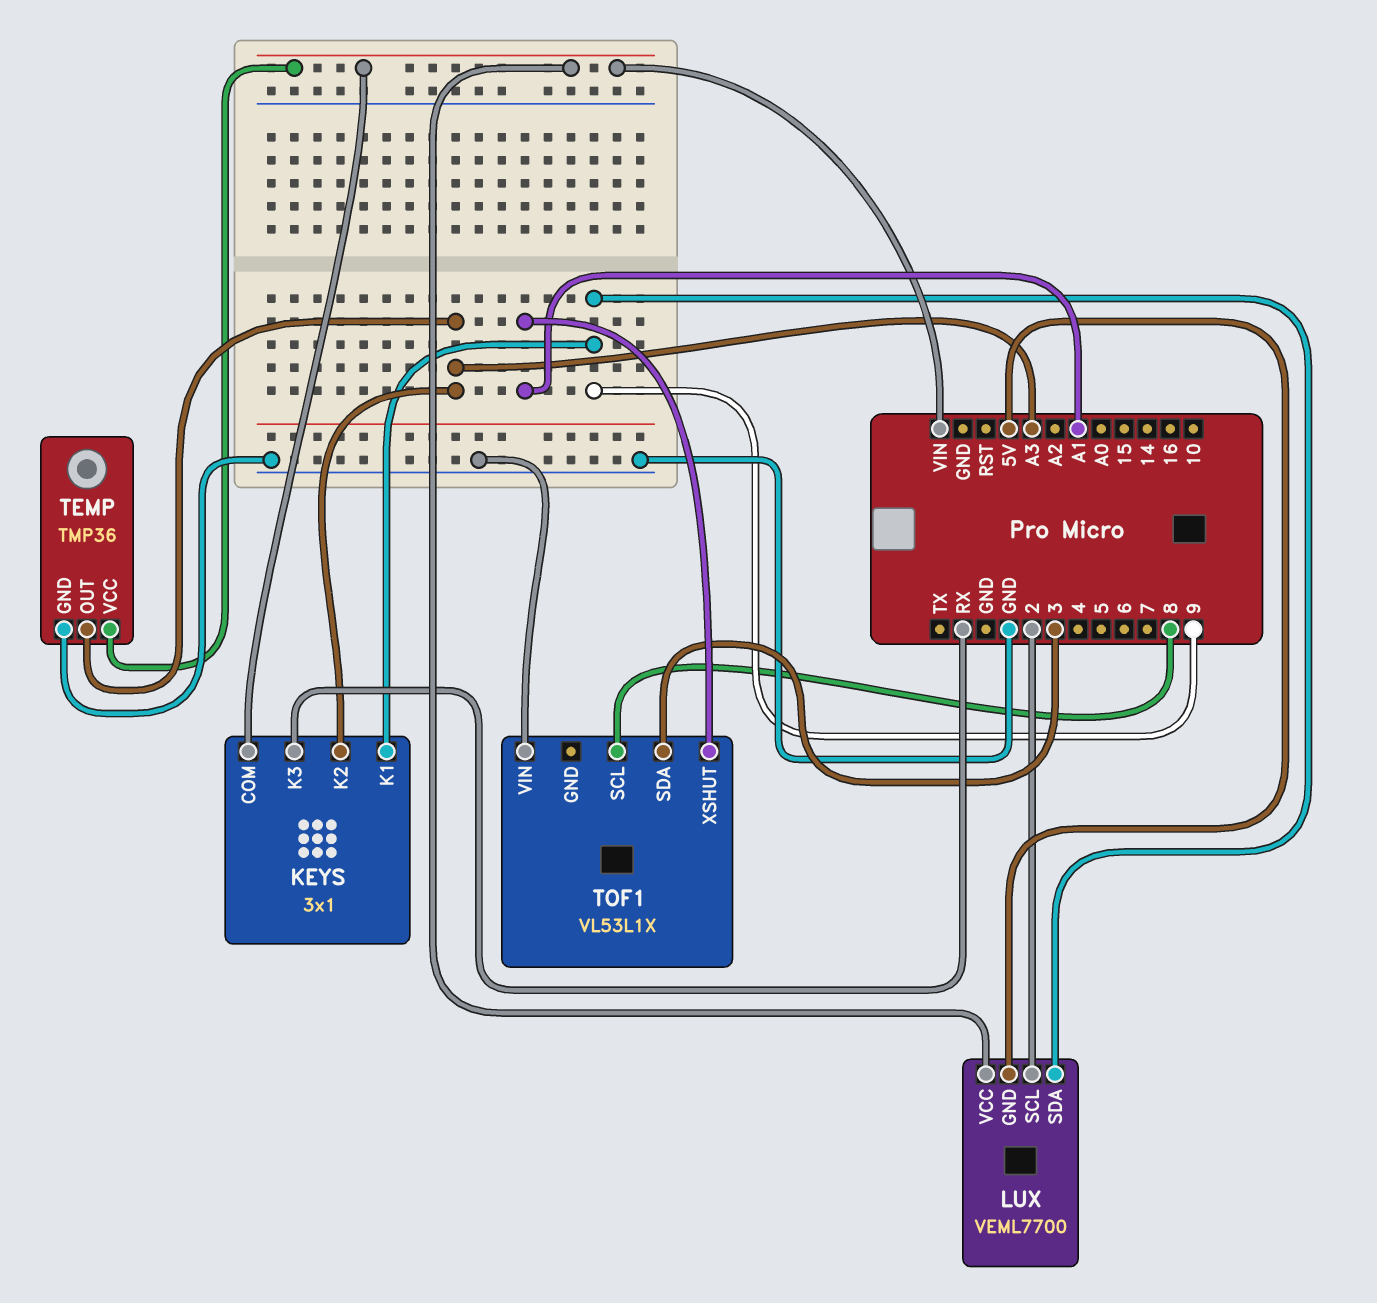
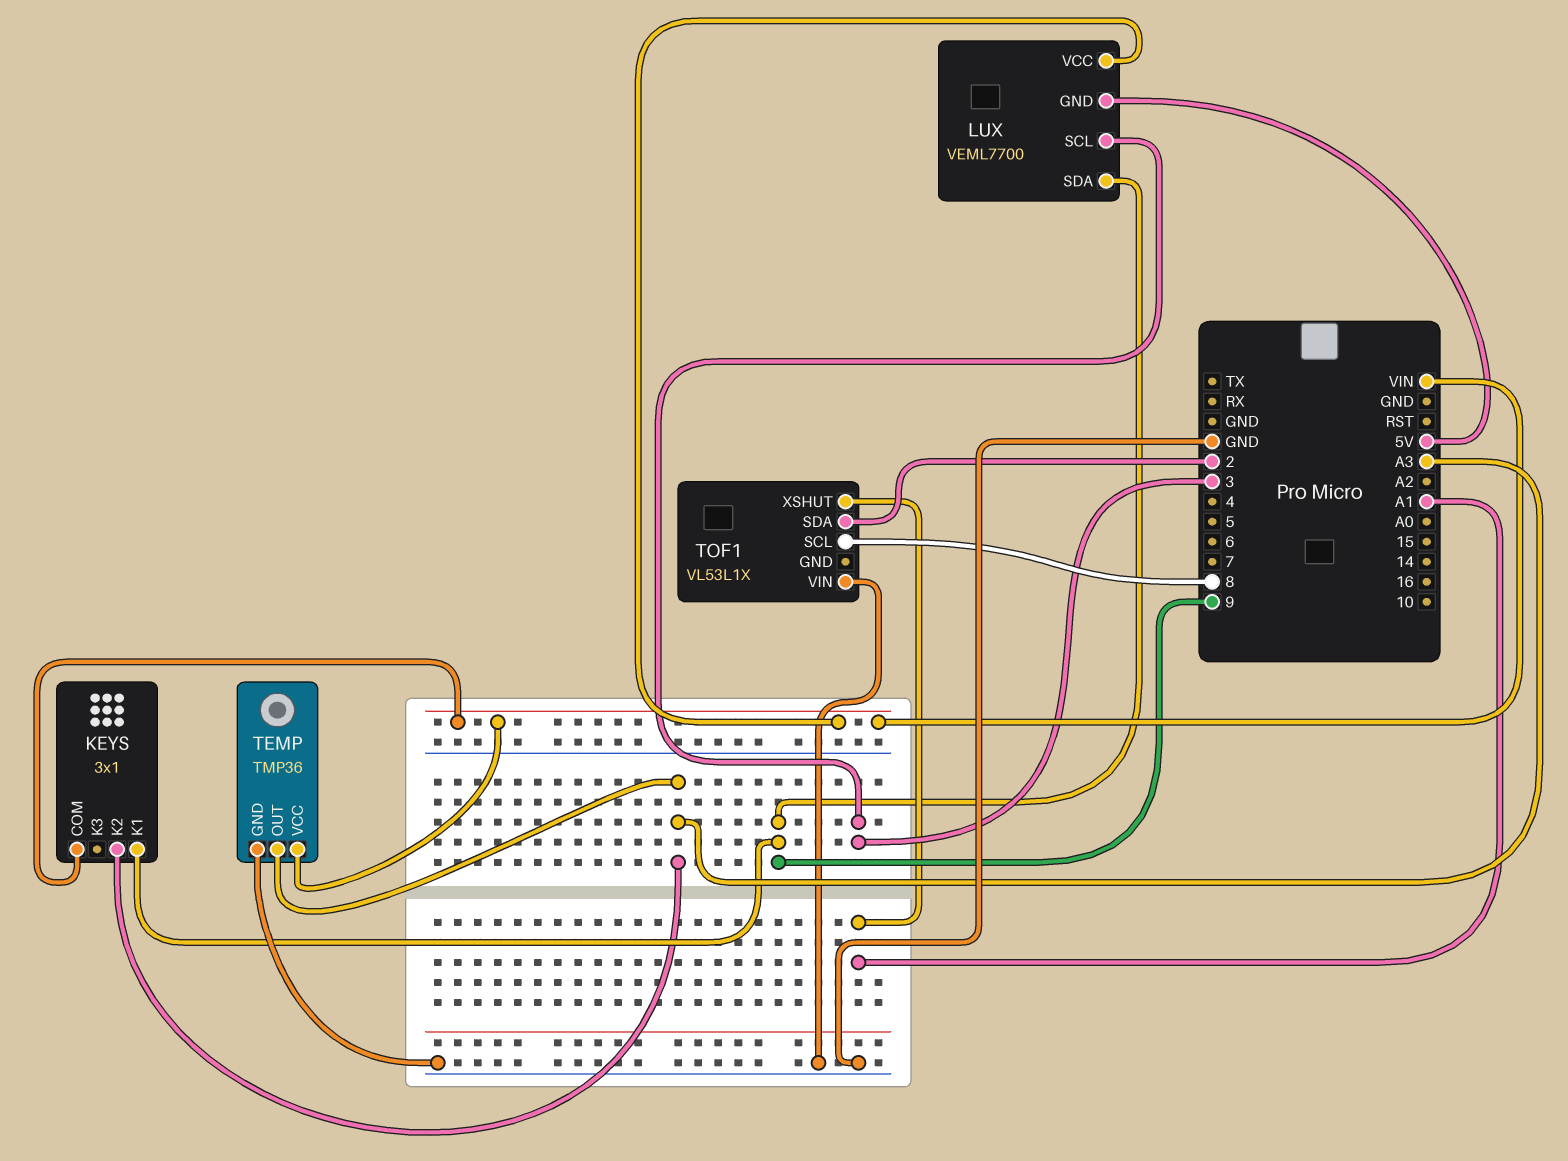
KEYS pin K3: RX -> none
LUX pin SCL: 2 -> 3
TOF1 pin SDA: 3 -> 2

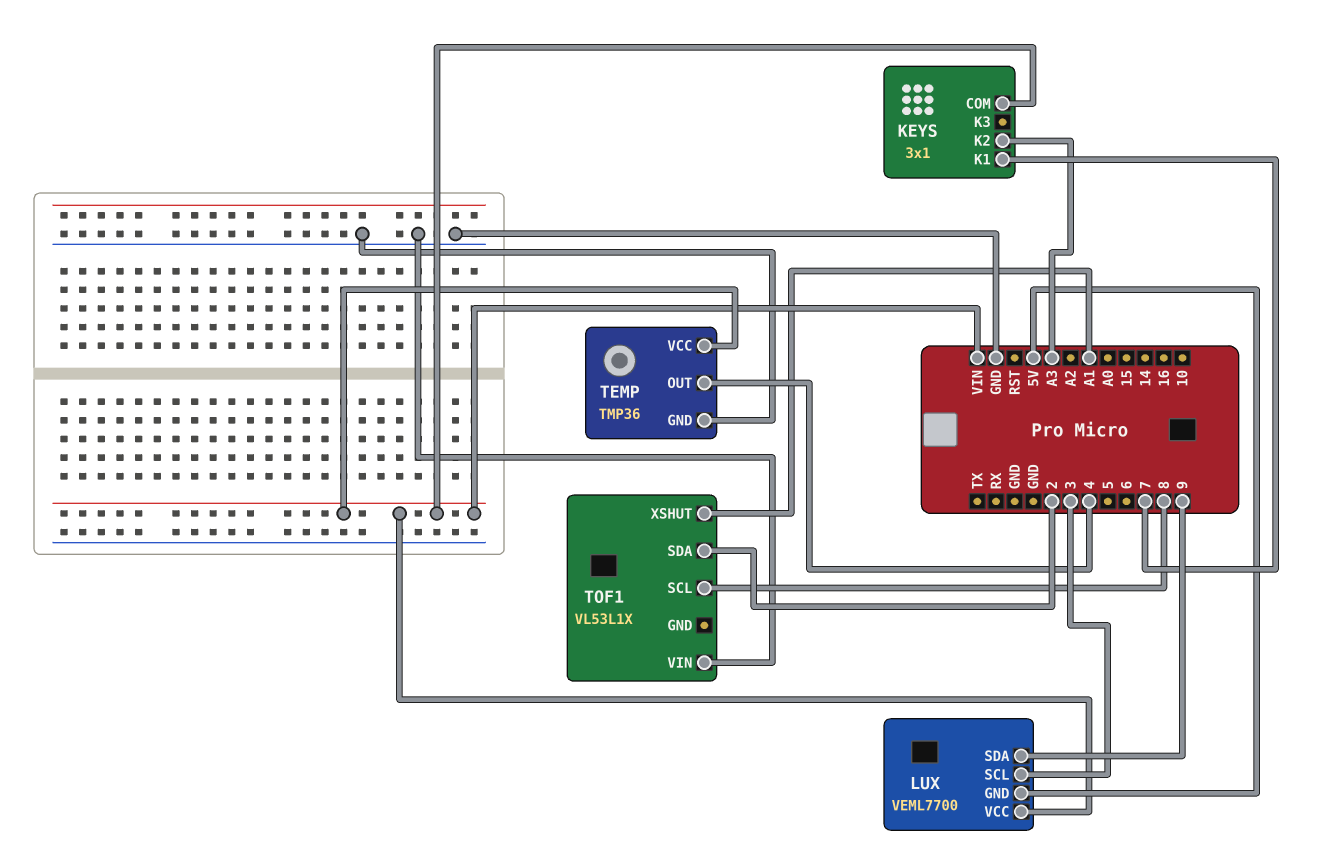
KEYS pin K1: 9 -> 7
TEMP pin OUT: A3 -> 4

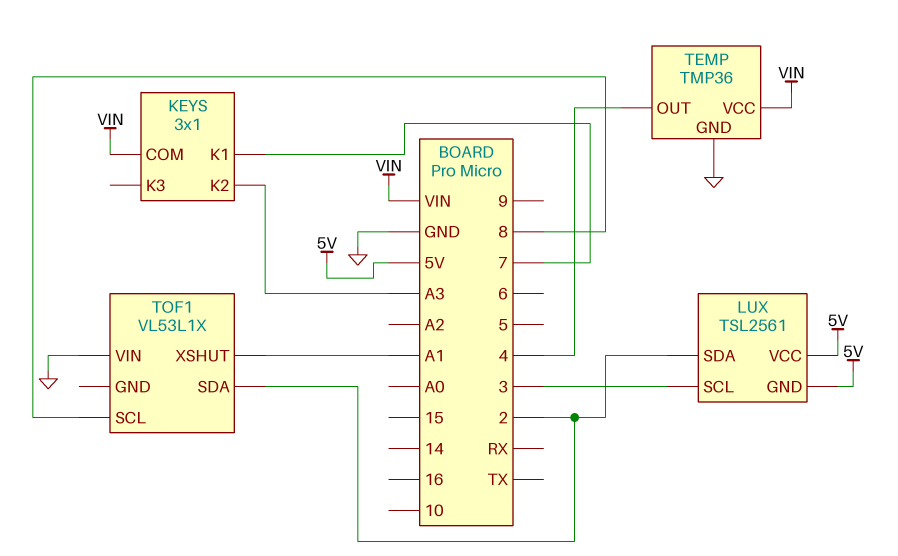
LUX: VEML7700 -> TSL2561
LUX pin SDA: 9 -> 2
LUX pin VCC: VIN -> 5V

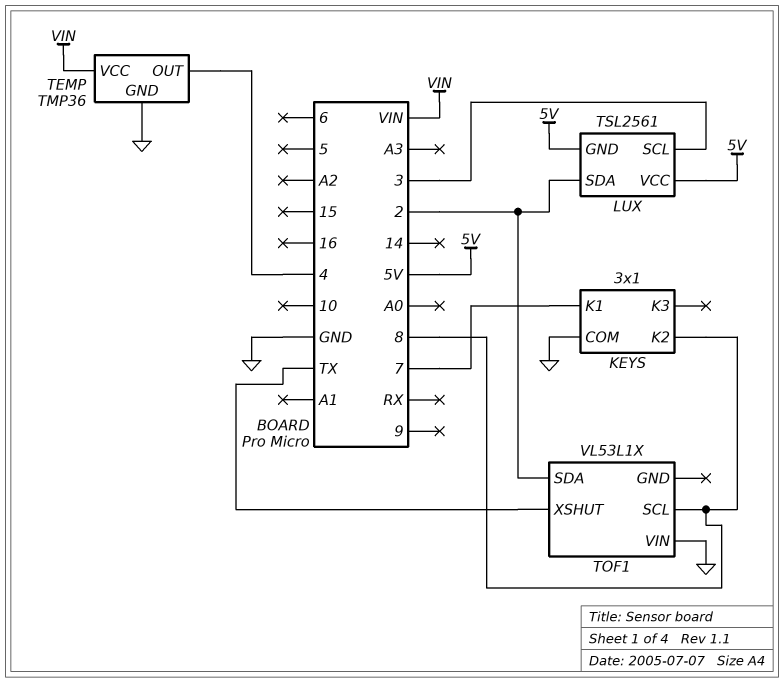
KEYS pin COM: VIN -> GND
KEYS pin K2: A3 -> 8
TOF1 pin XSHUT: A1 -> TX

